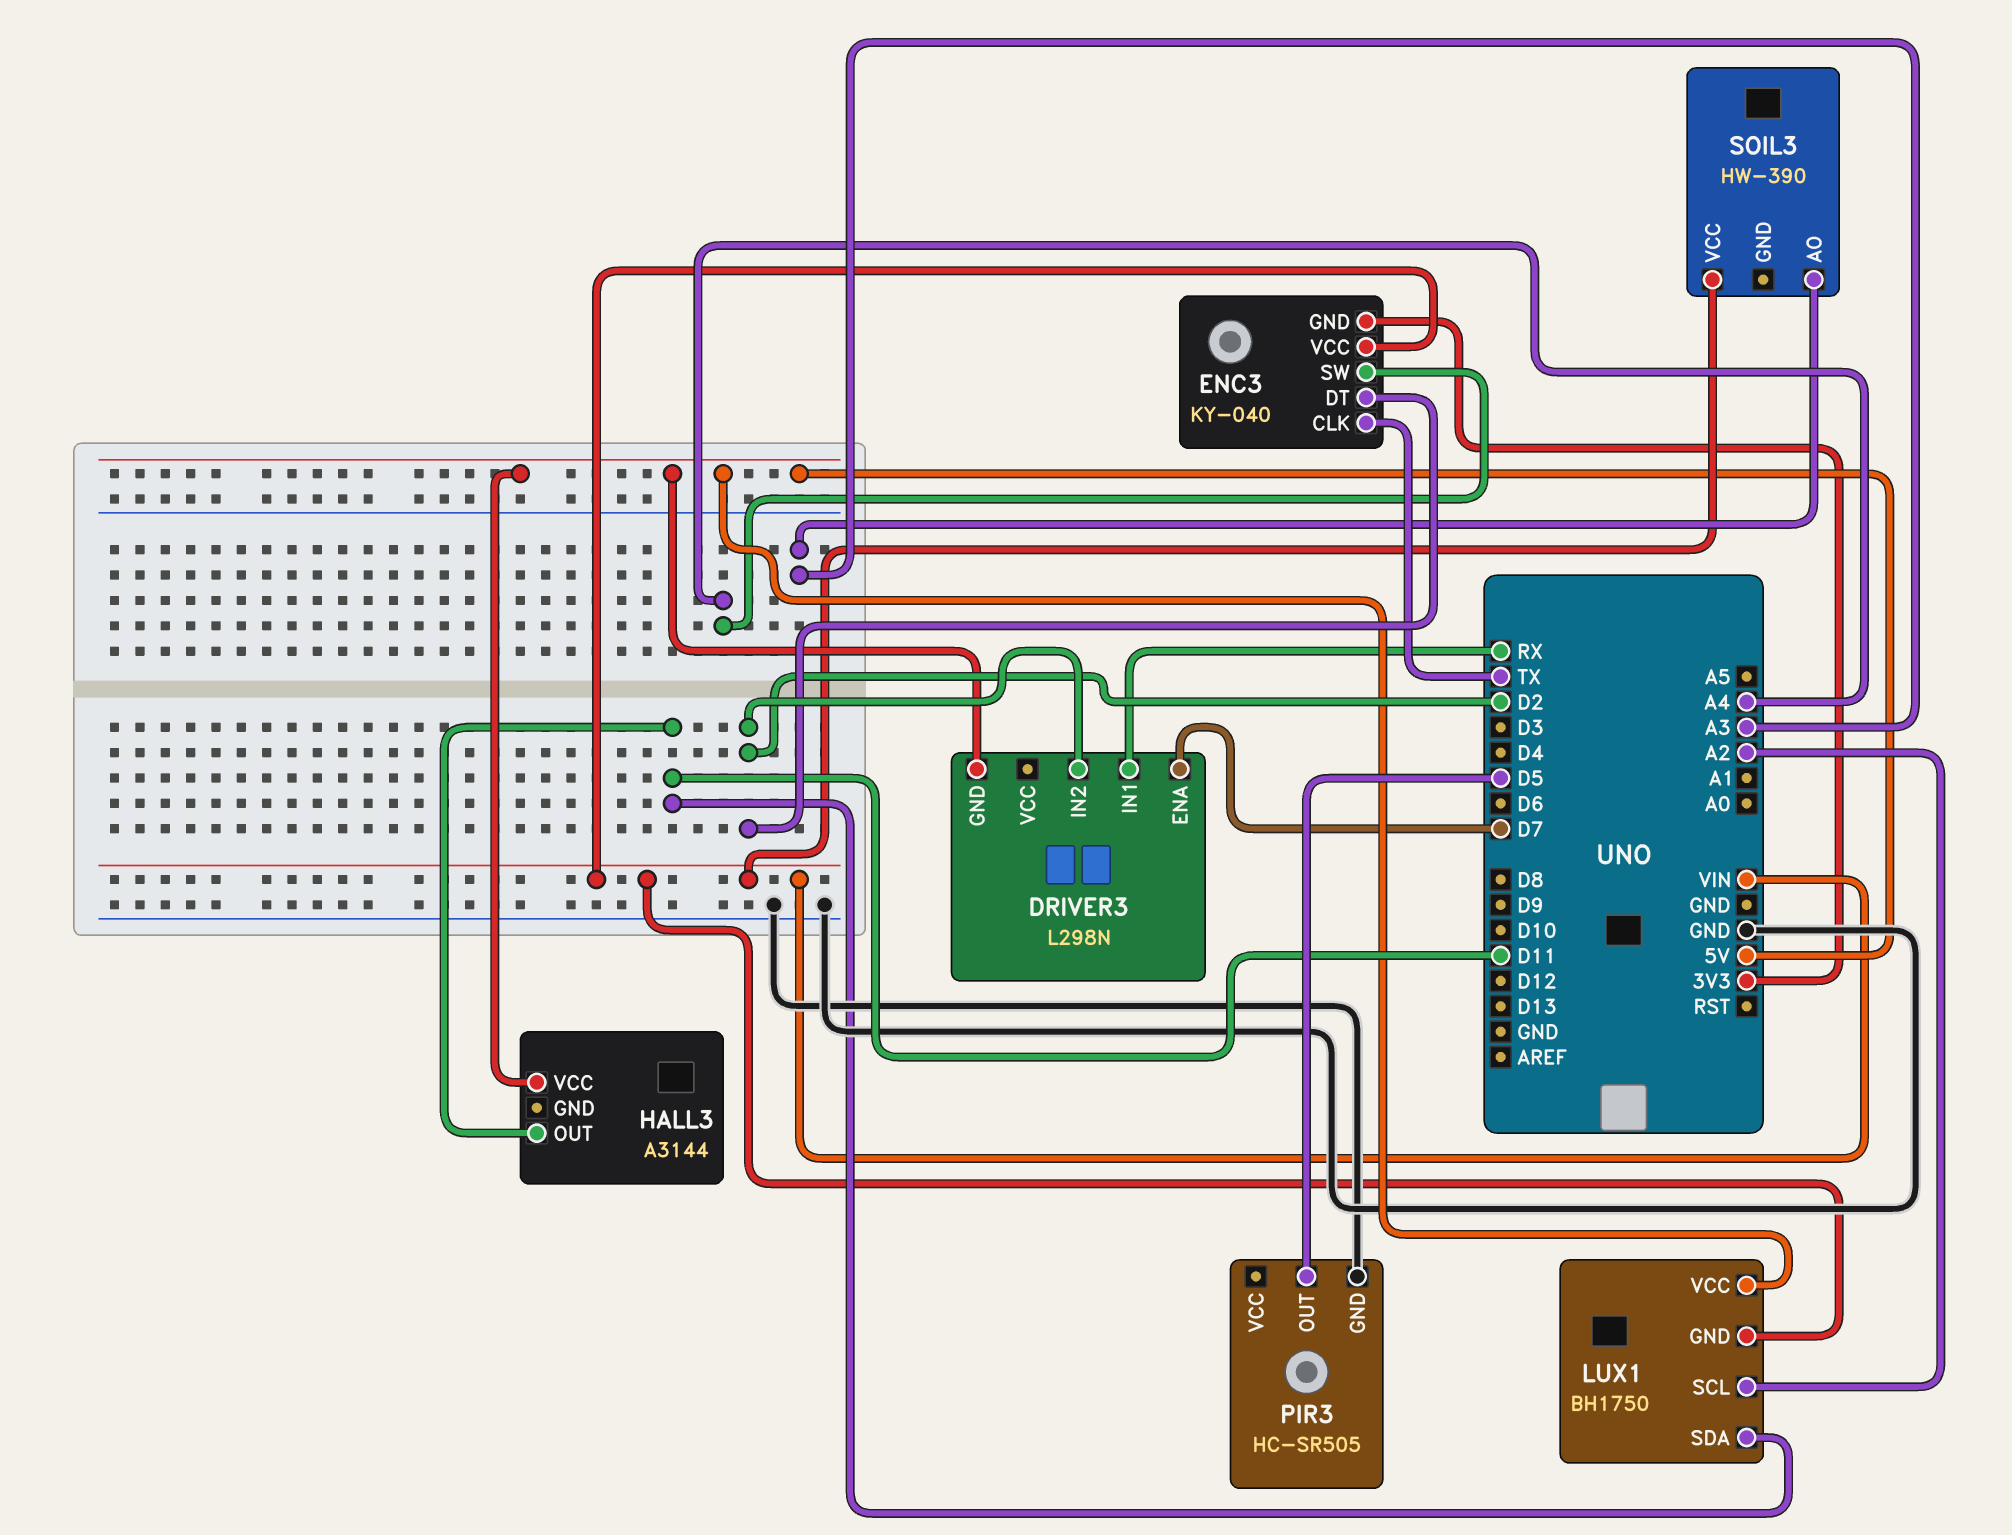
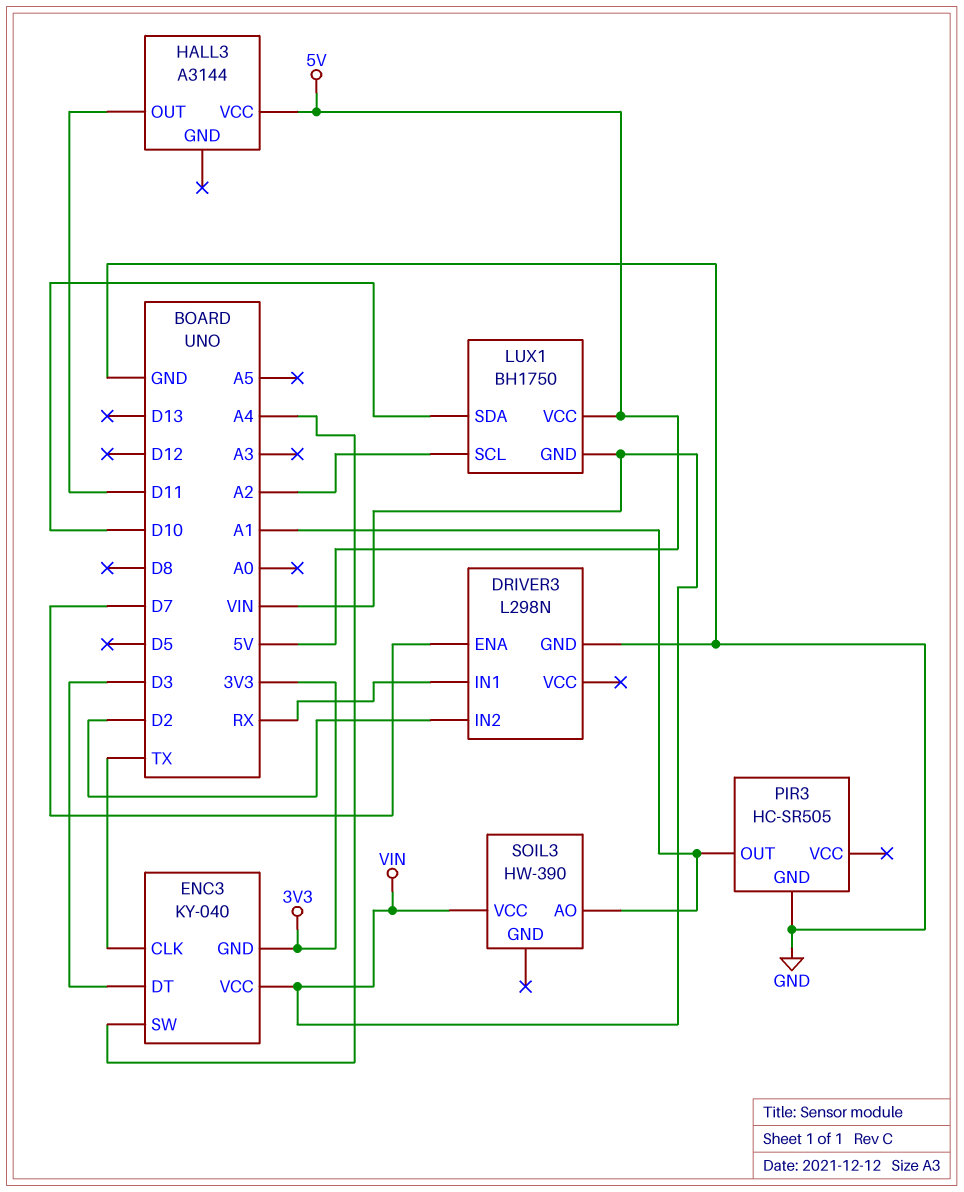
DRIVER3 pin GND: 5V -> GND
ENC3 pin DT: D2 -> D3
LUX1 pin SDA: D11 -> D10
PIR3 pin OUT: D5 -> A1
SOIL3 pin AO: A3 -> A1

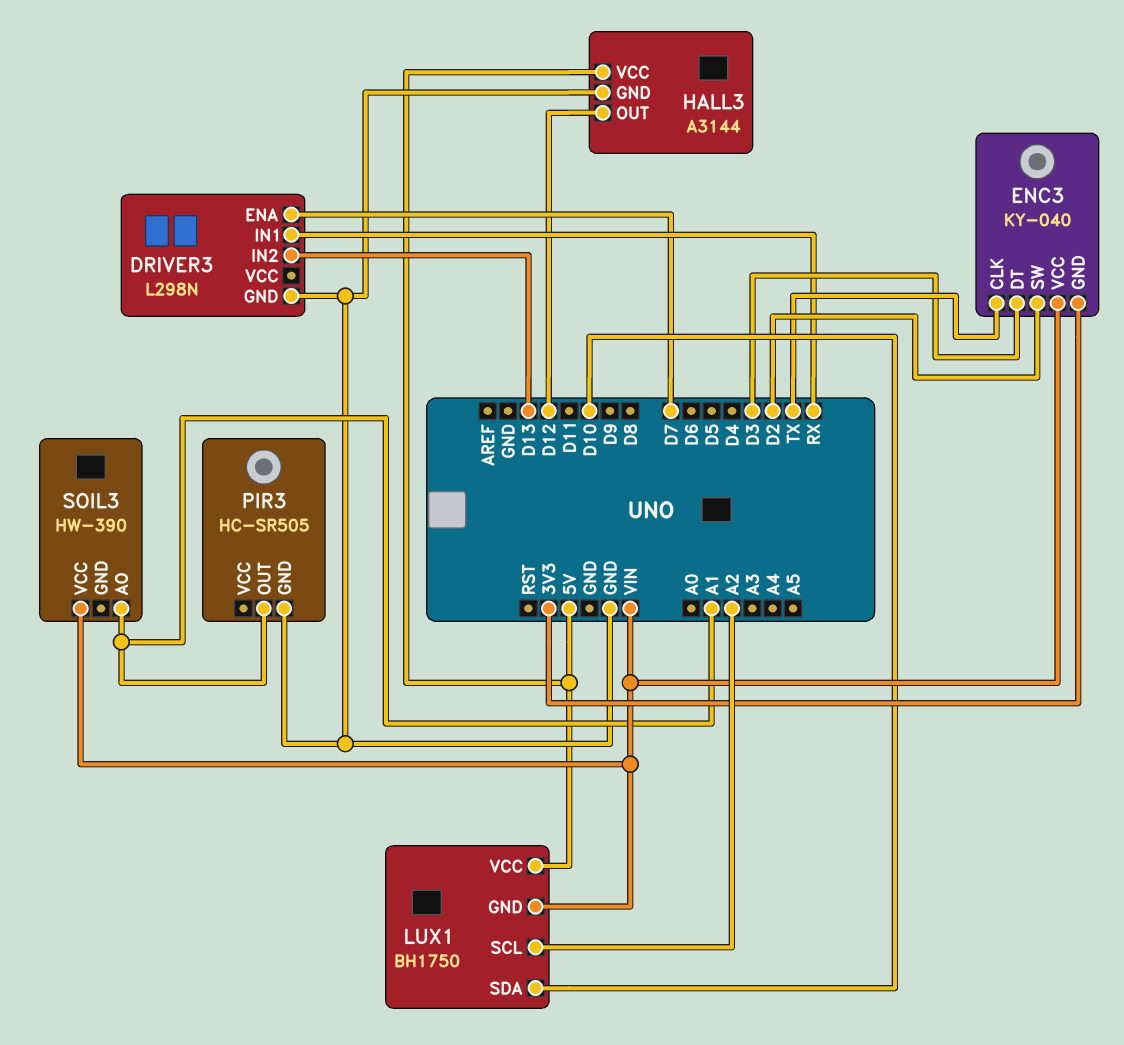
DRIVER3 pin IN2: D2 -> D13
ENC3 pin SW: A4 -> D2
HALL3 pin GND: none -> GND
HALL3 pin OUT: D11 -> D12

